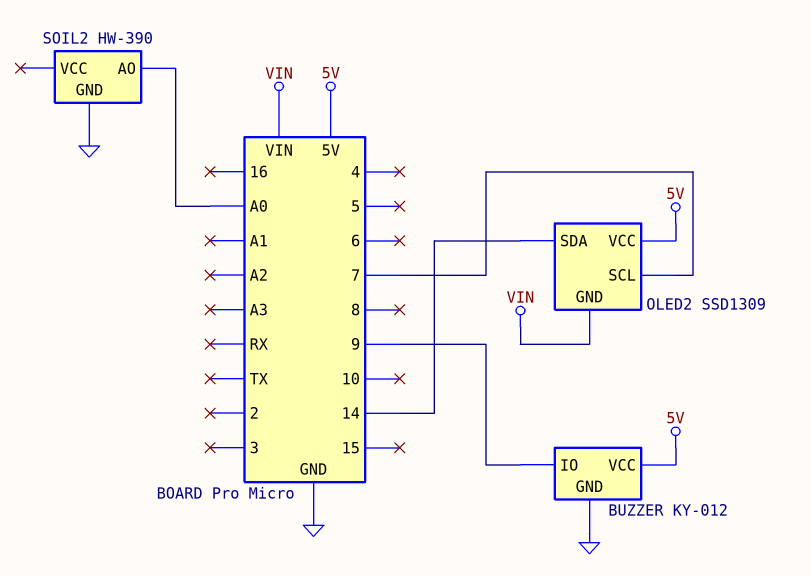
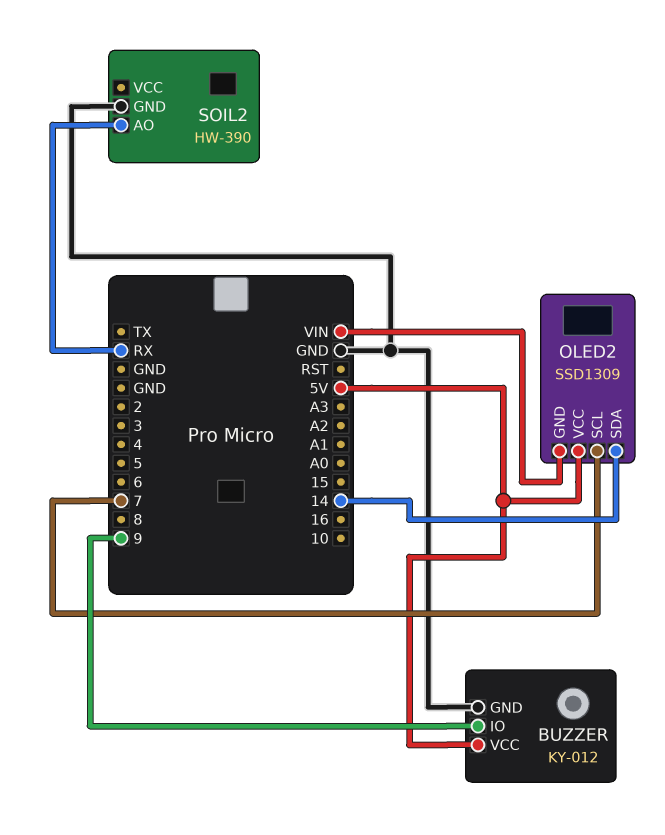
SOIL2 pin AO: A0 -> RX

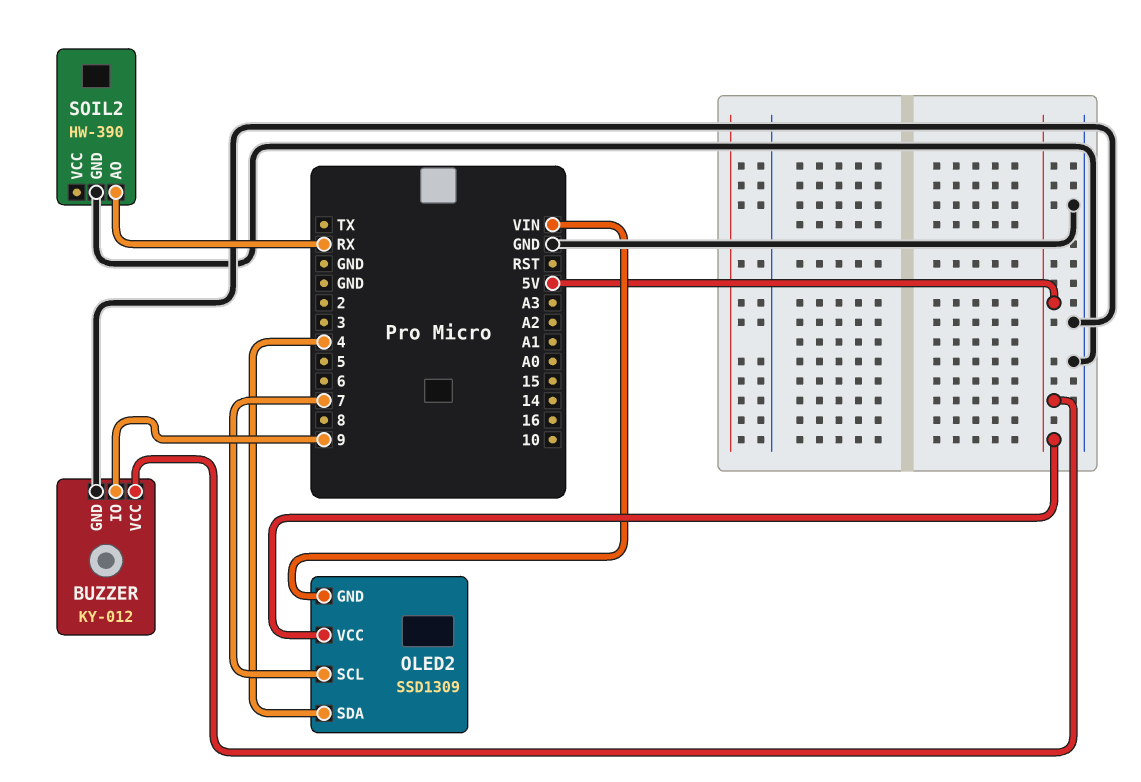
OLED2 pin SDA: 14 -> 4

